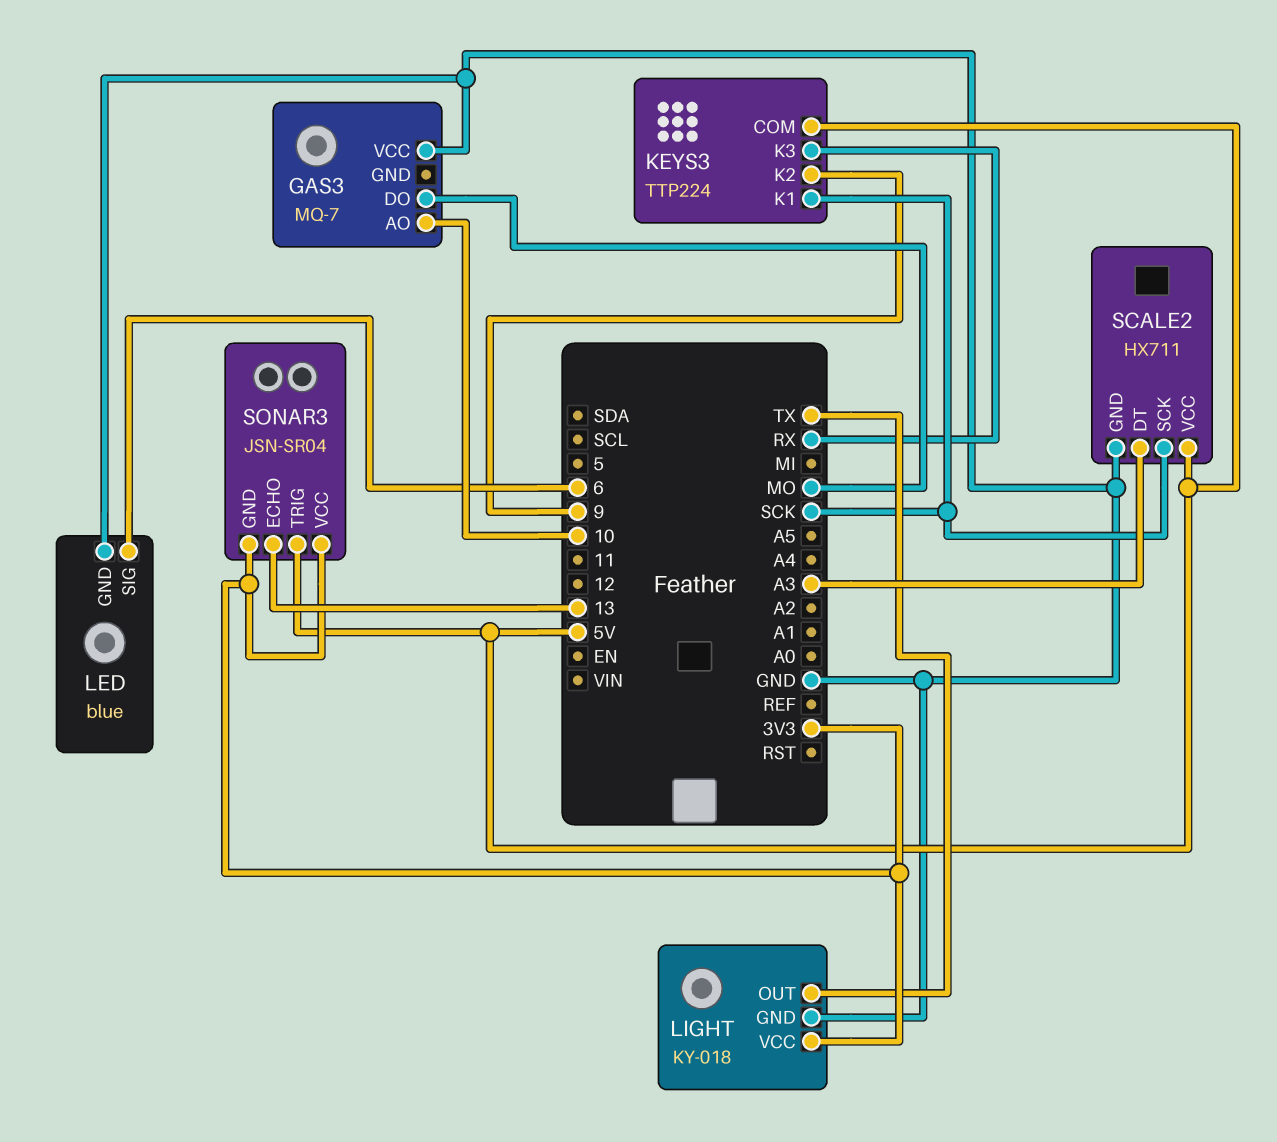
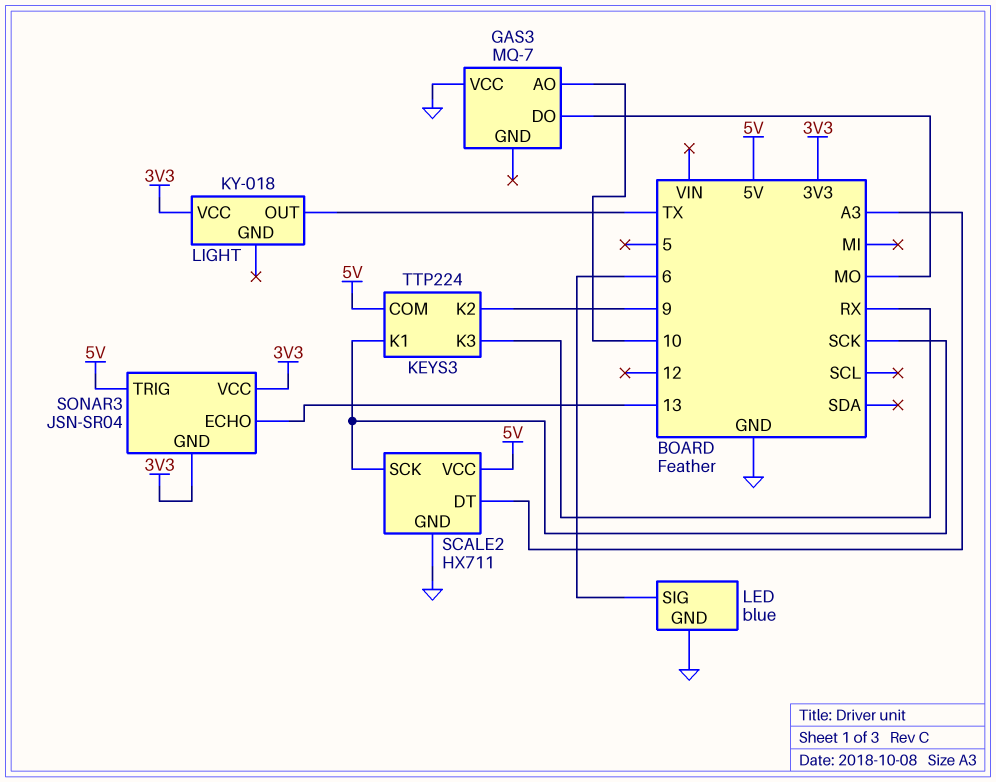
LIGHT pin GND: GND -> none

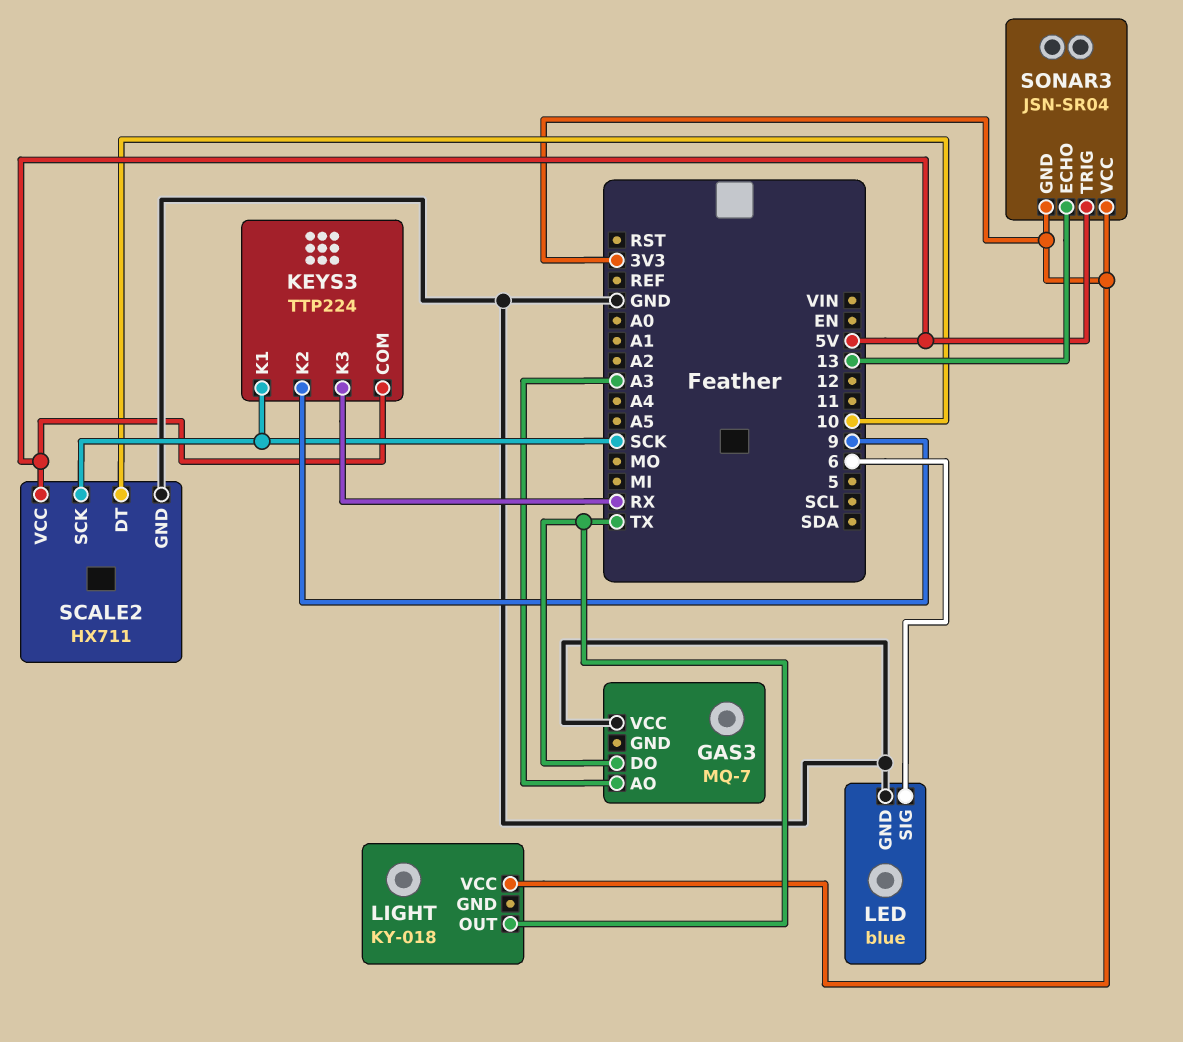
GAS3 pin AO: 10 -> A3
GAS3 pin DO: MO -> TX
SCALE2 pin DT: A3 -> 10

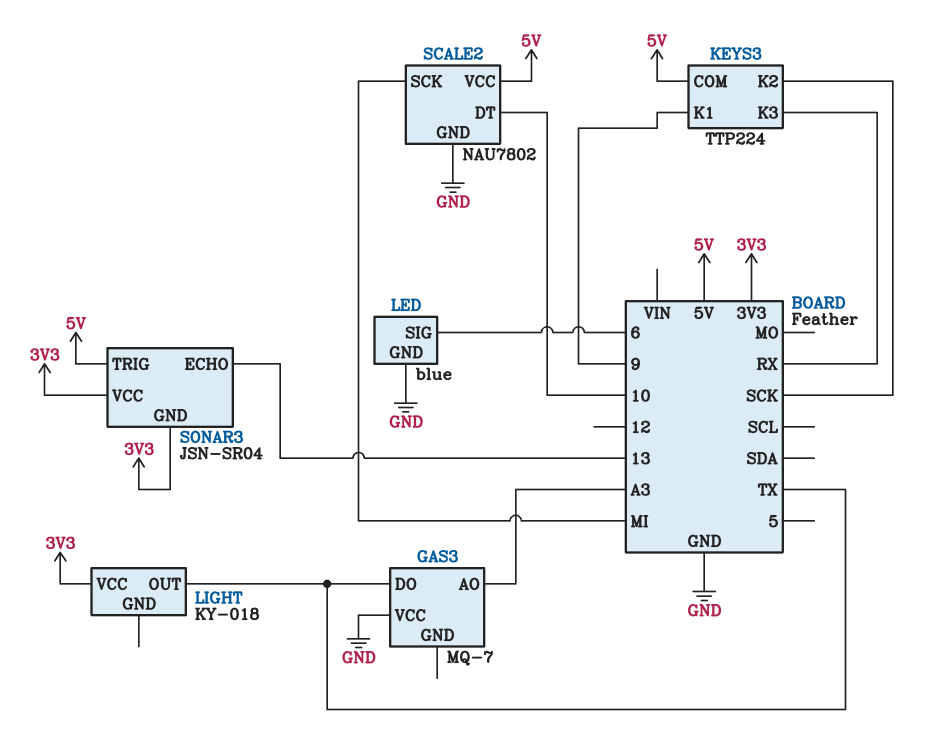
KEYS3 pin K1: SCK -> 9
KEYS3 pin K2: 9 -> SCK
SCALE2: HX711 -> NAU7802
SCALE2 pin SCK: SCK -> MI

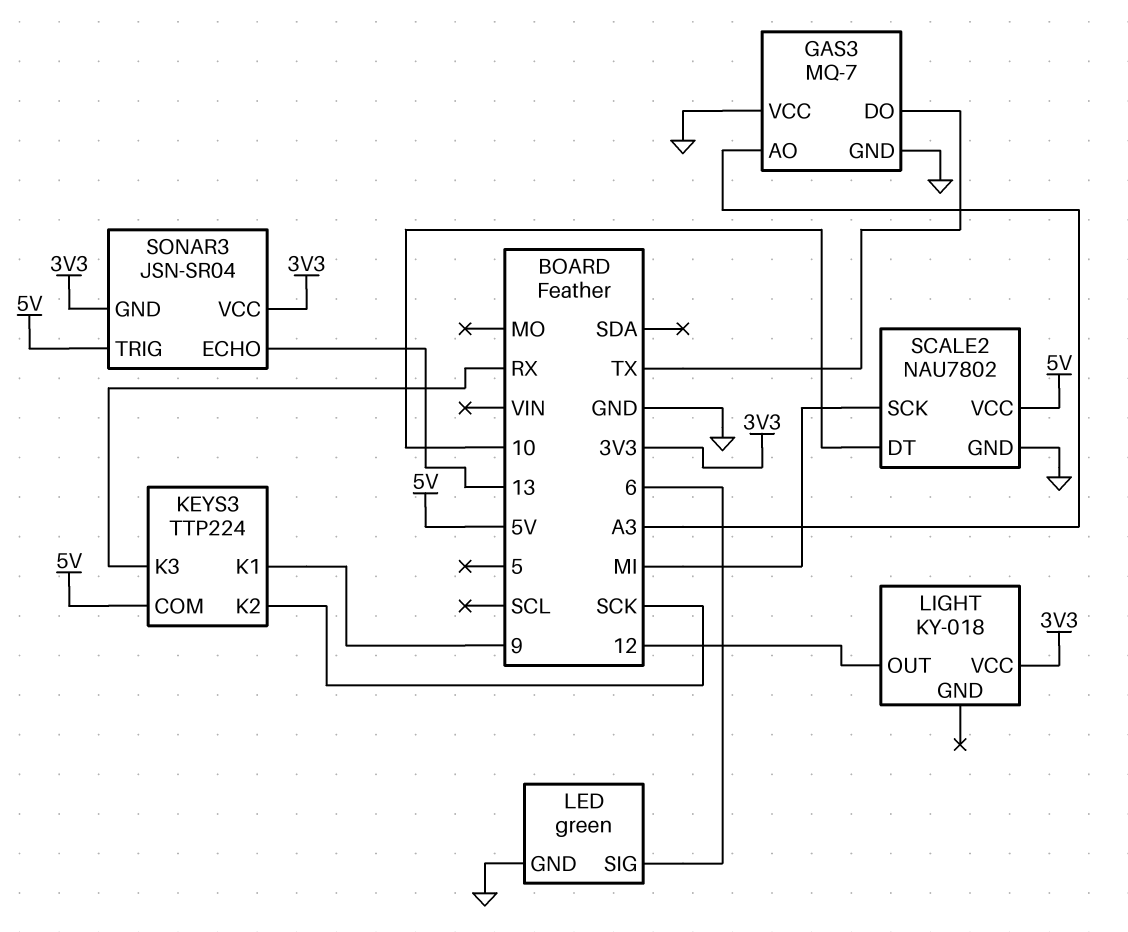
GAS3 pin GND: none -> GND
LED: blue -> green
LIGHT pin OUT: TX -> 12

